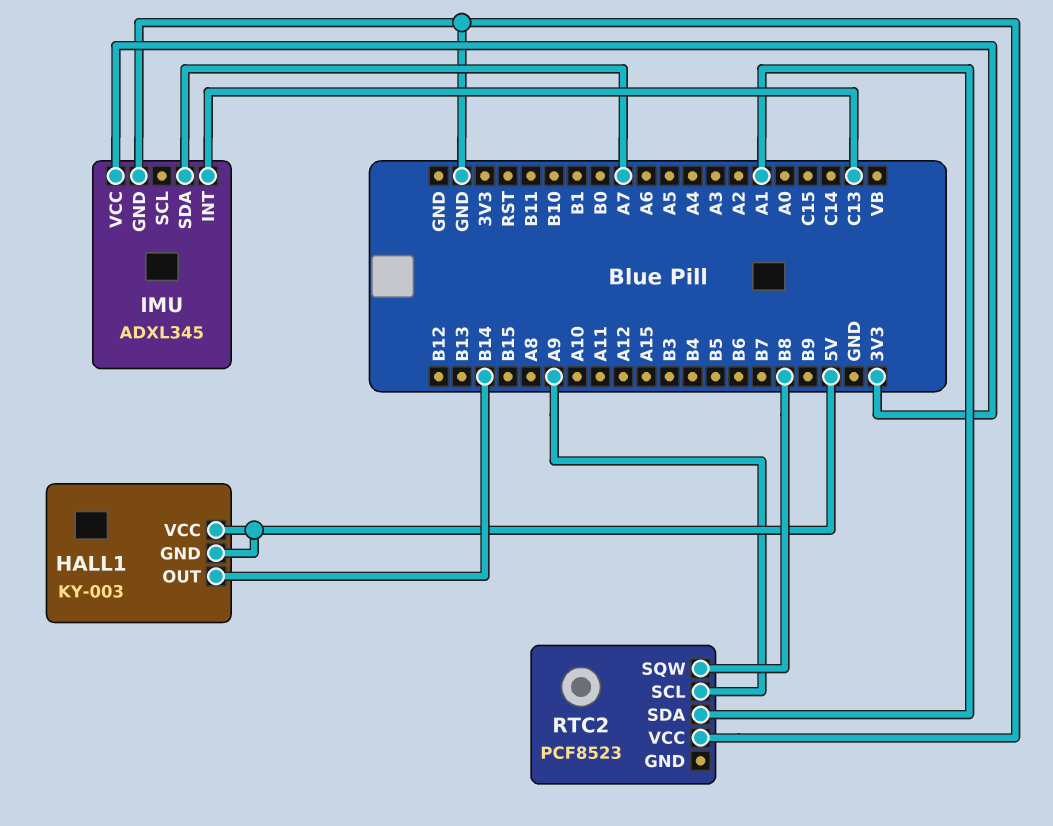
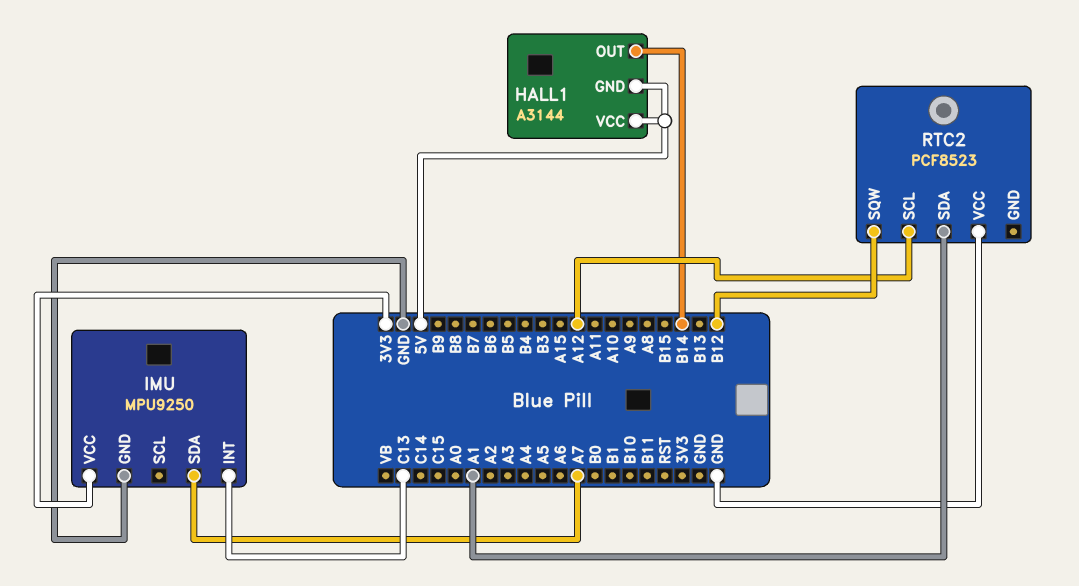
HALL1: KY-003 -> A3144
IMU: ADXL345 -> MPU9250
RTC2 pin SCL: A9 -> A12
RTC2 pin SQW: B8 -> B12

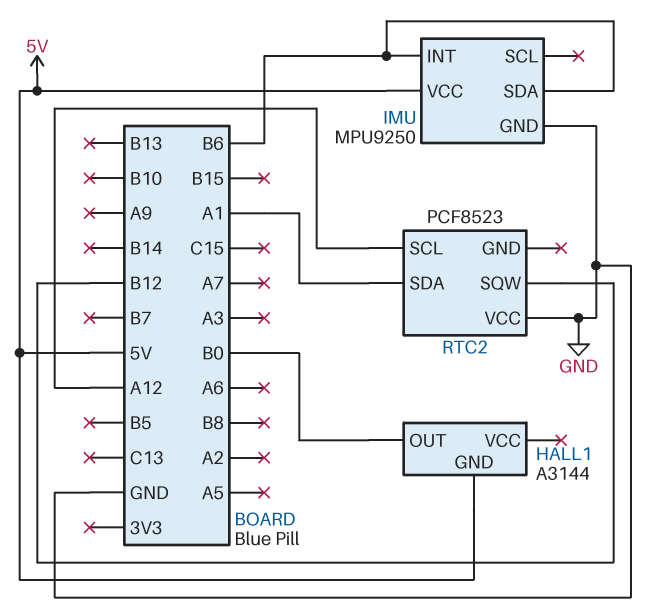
HALL1 pin OUT: B14 -> B0
HALL1 pin VCC: 5V -> none
IMU pin INT: C13 -> B6
IMU pin SDA: A7 -> B6
IMU pin VCC: 3V3 -> 5V

